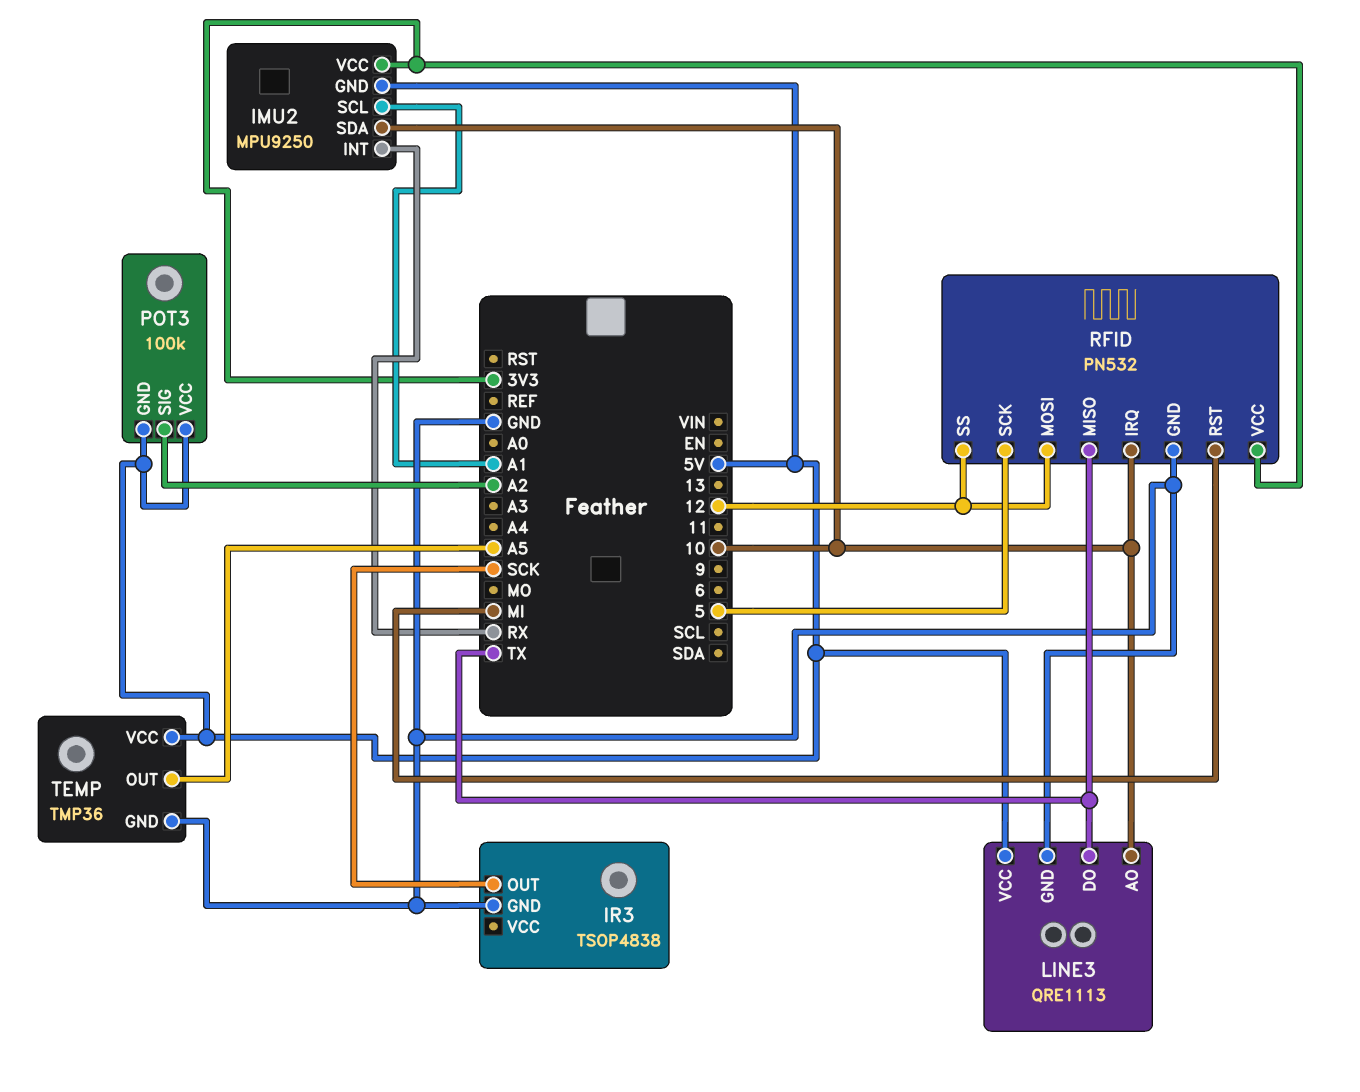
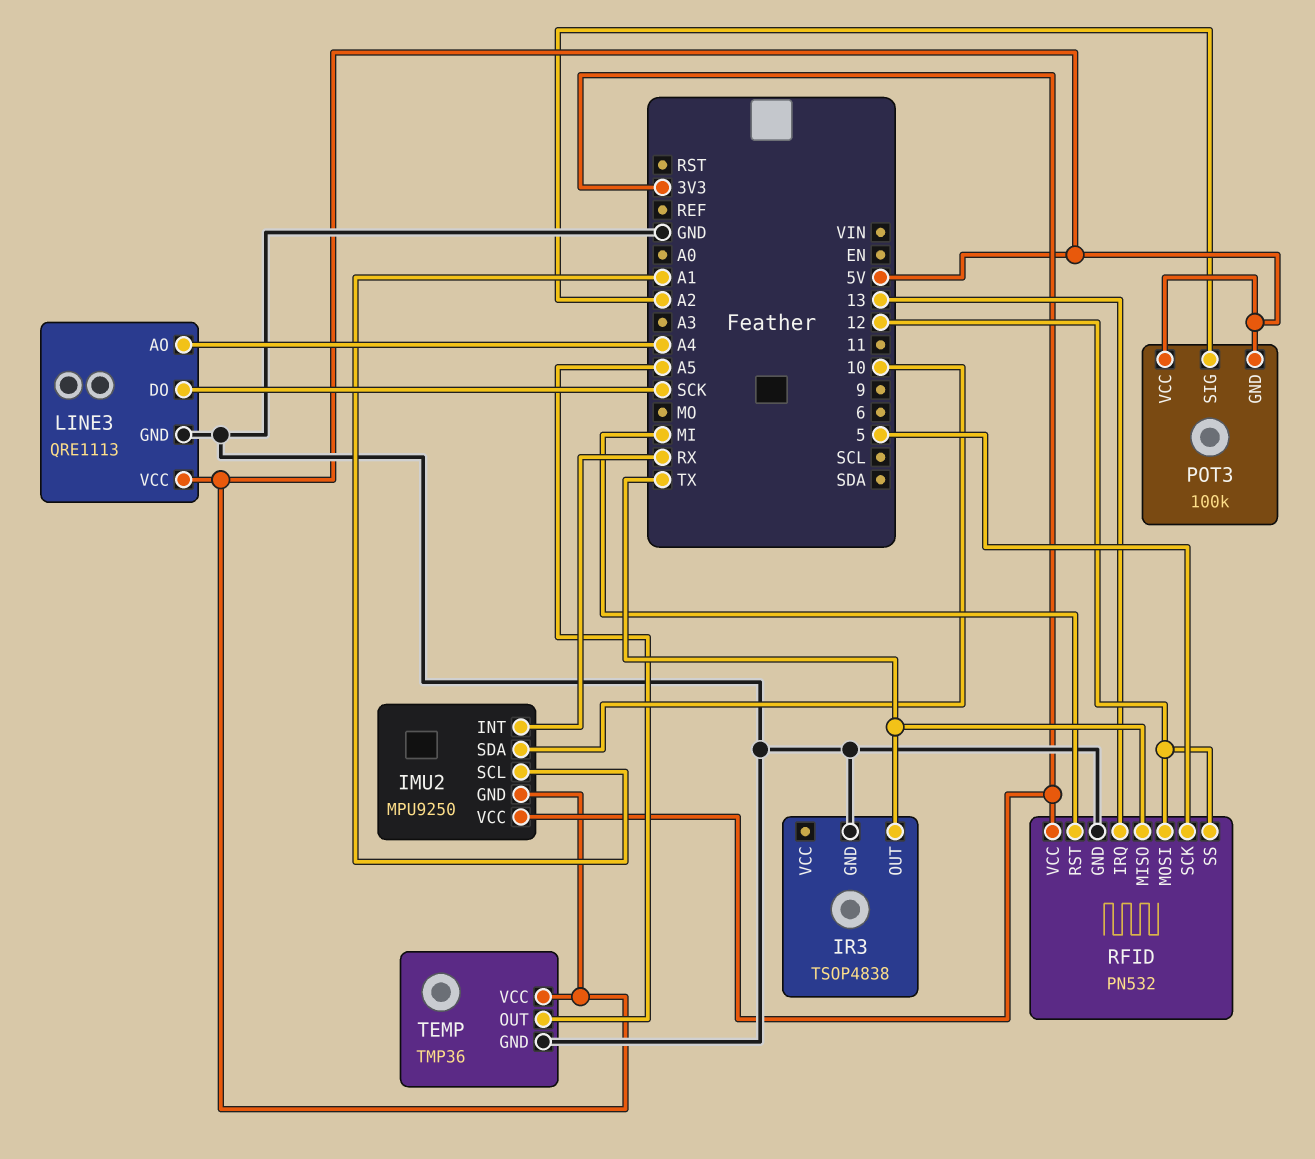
IR3 pin OUT: SCK -> TX
LINE3 pin AO: 10 -> A4
LINE3 pin DO: TX -> SCK
RFID pin IRQ: 10 -> 13

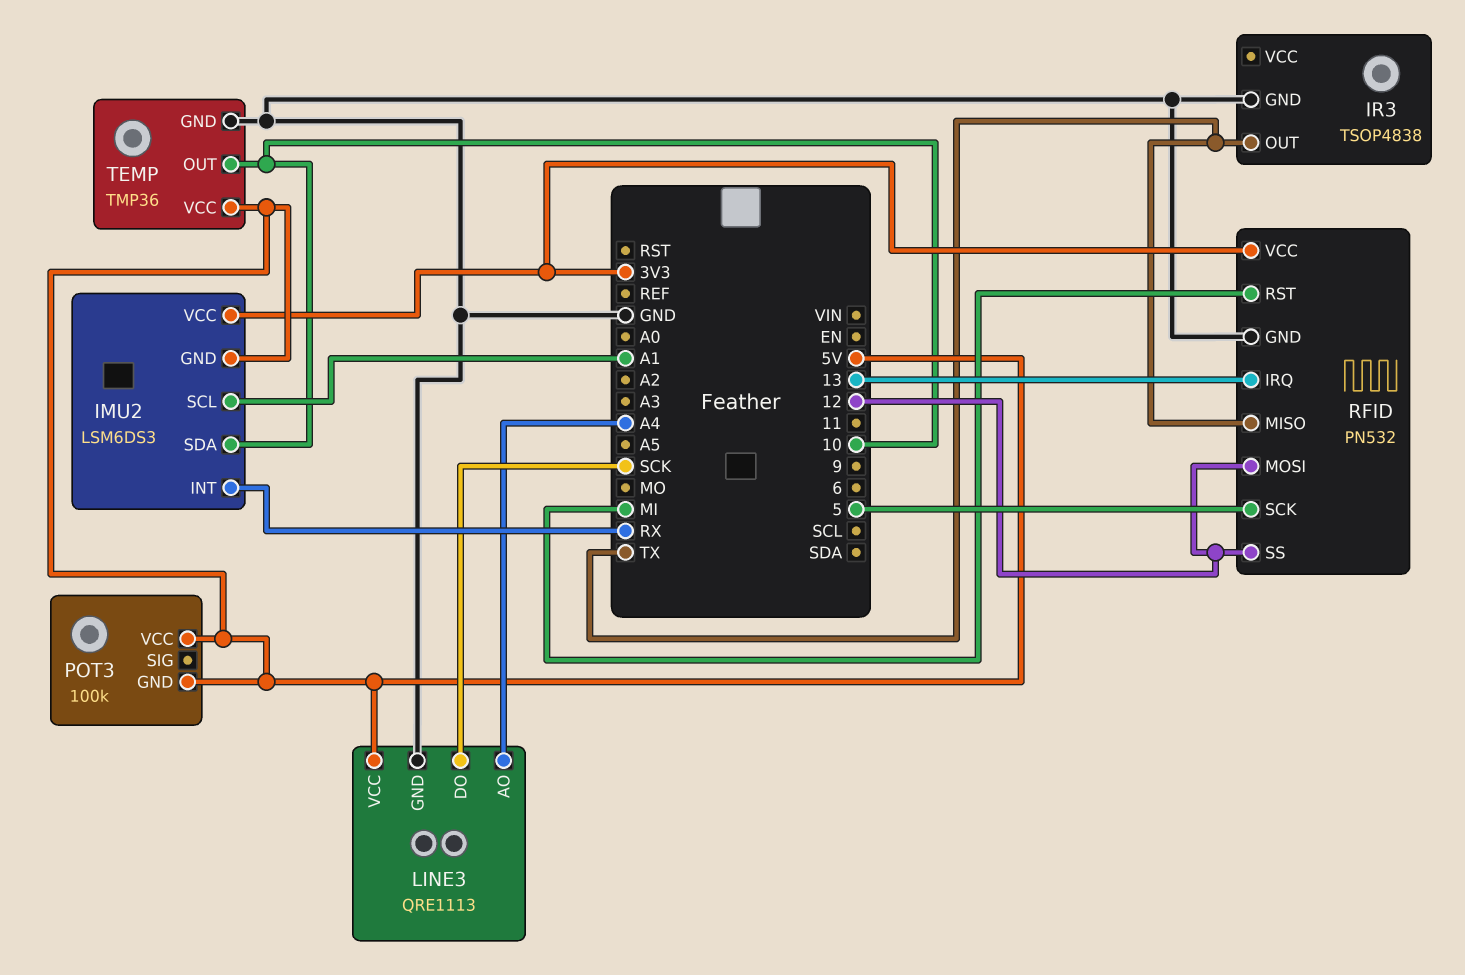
IMU2: MPU9250 -> LSM6DS3
POT3 pin SIG: A2 -> none
TEMP pin OUT: A5 -> 10

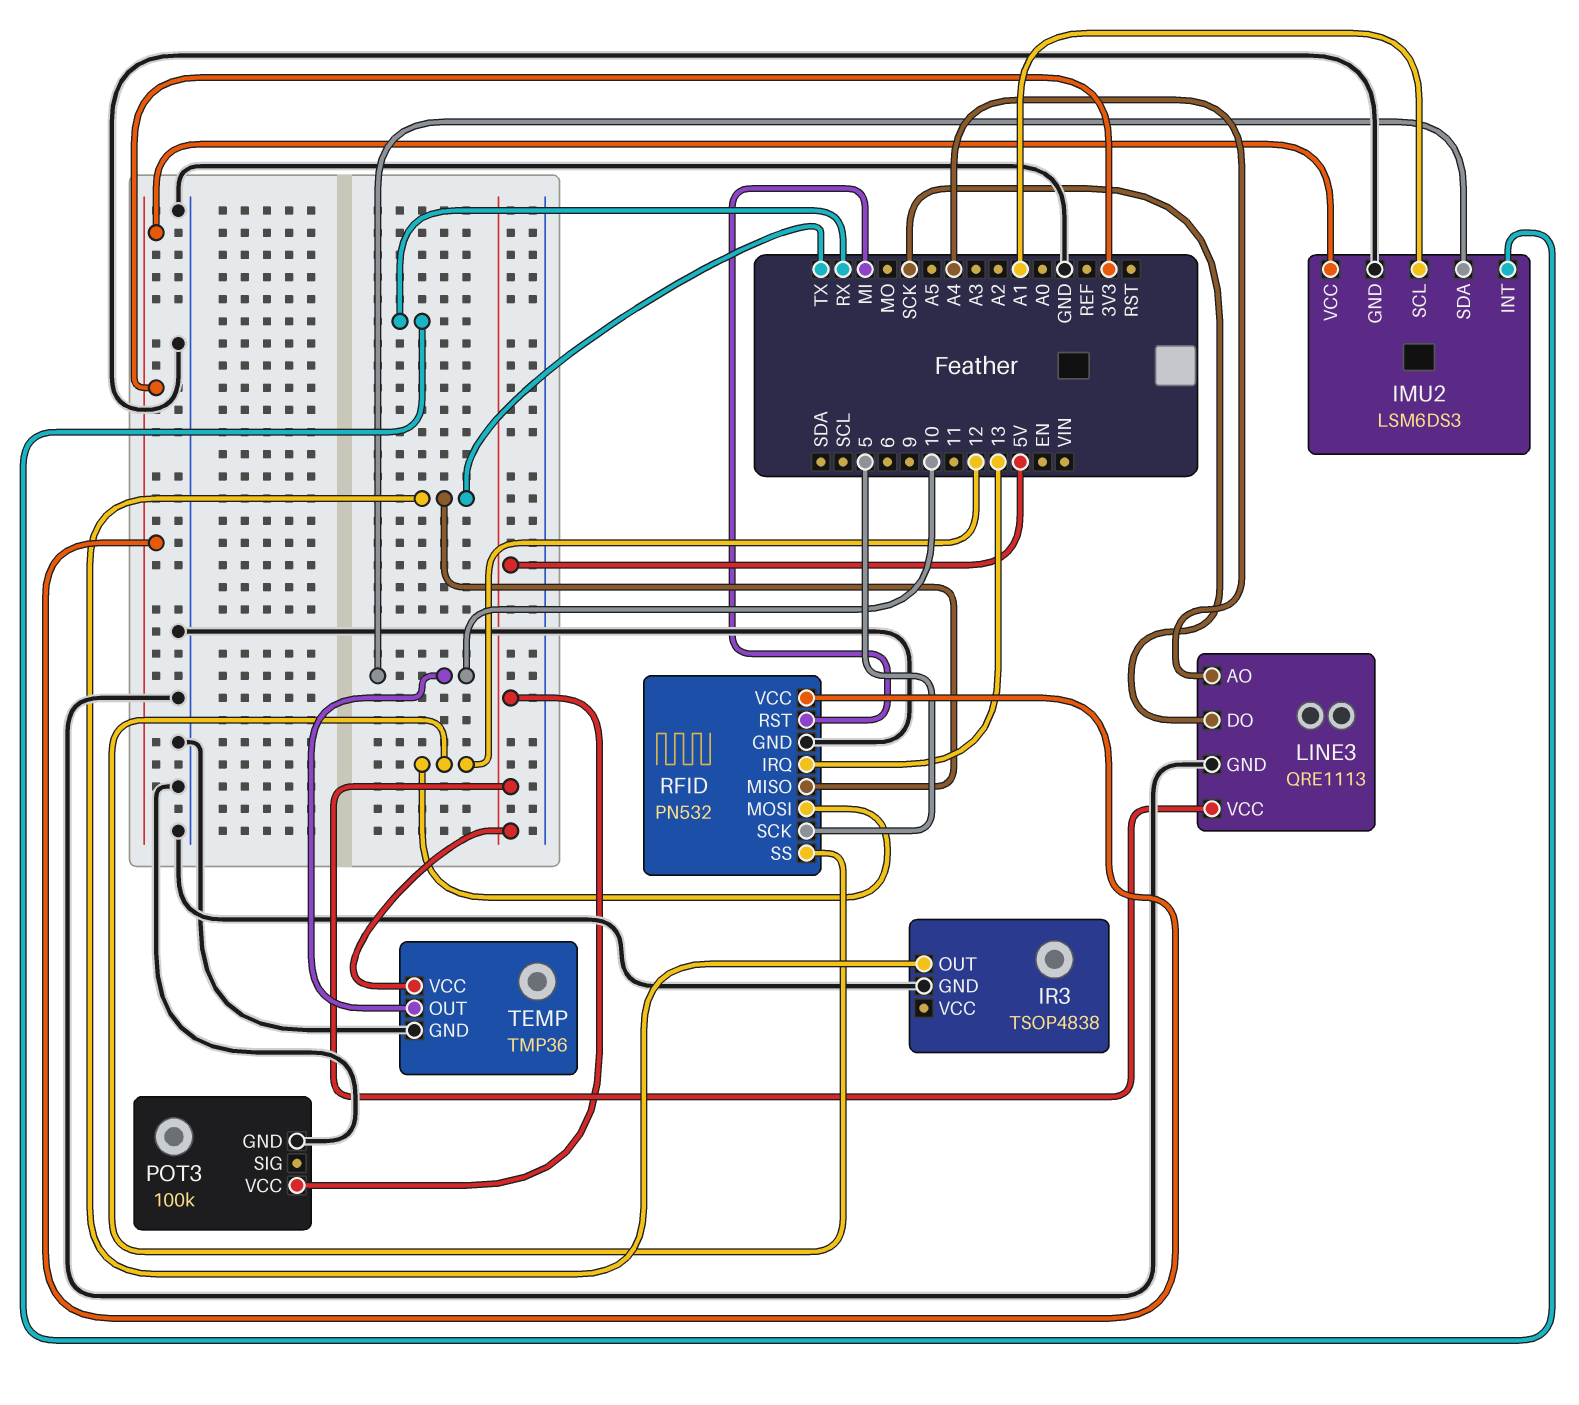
IMU2 pin GND: 5V -> GND
POT3 pin GND: 5V -> GND

